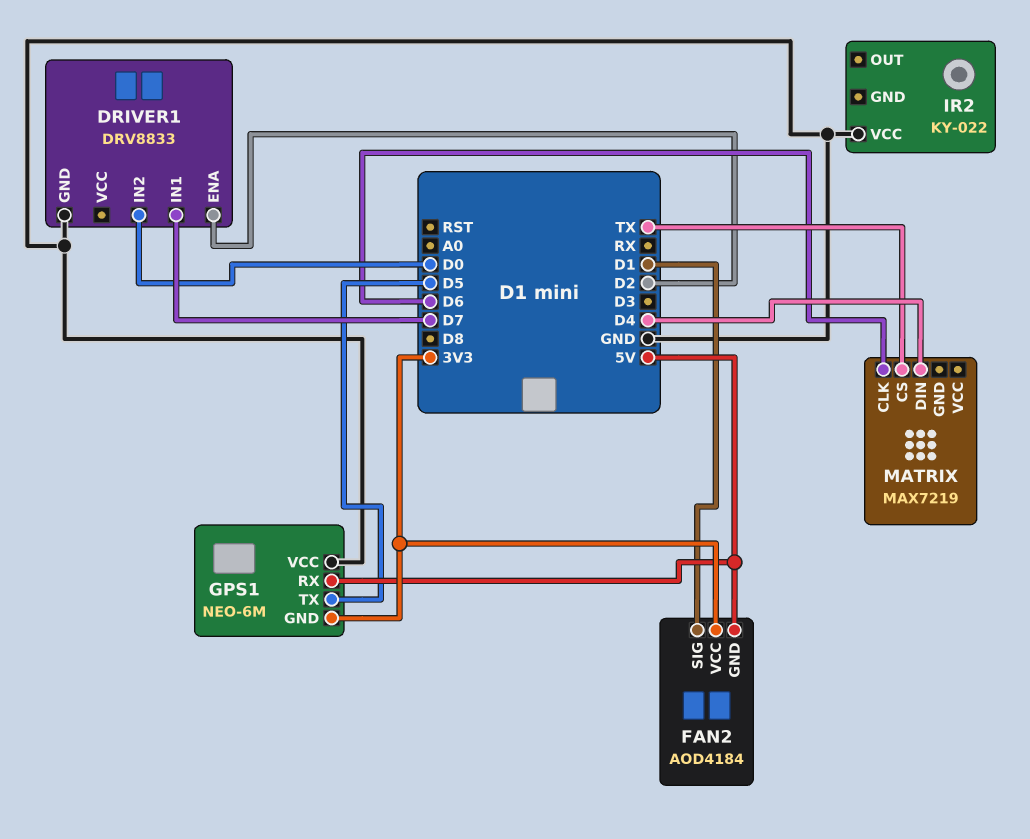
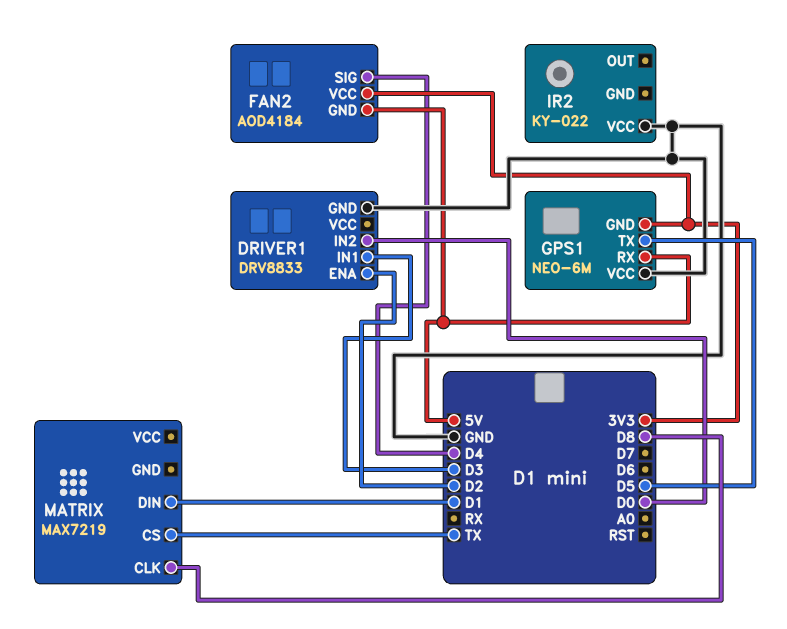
DRIVER1 pin IN1: D7 -> D3
FAN2 pin SIG: D1 -> D4
MATRIX pin CLK: D6 -> D8
MATRIX pin DIN: D4 -> D1

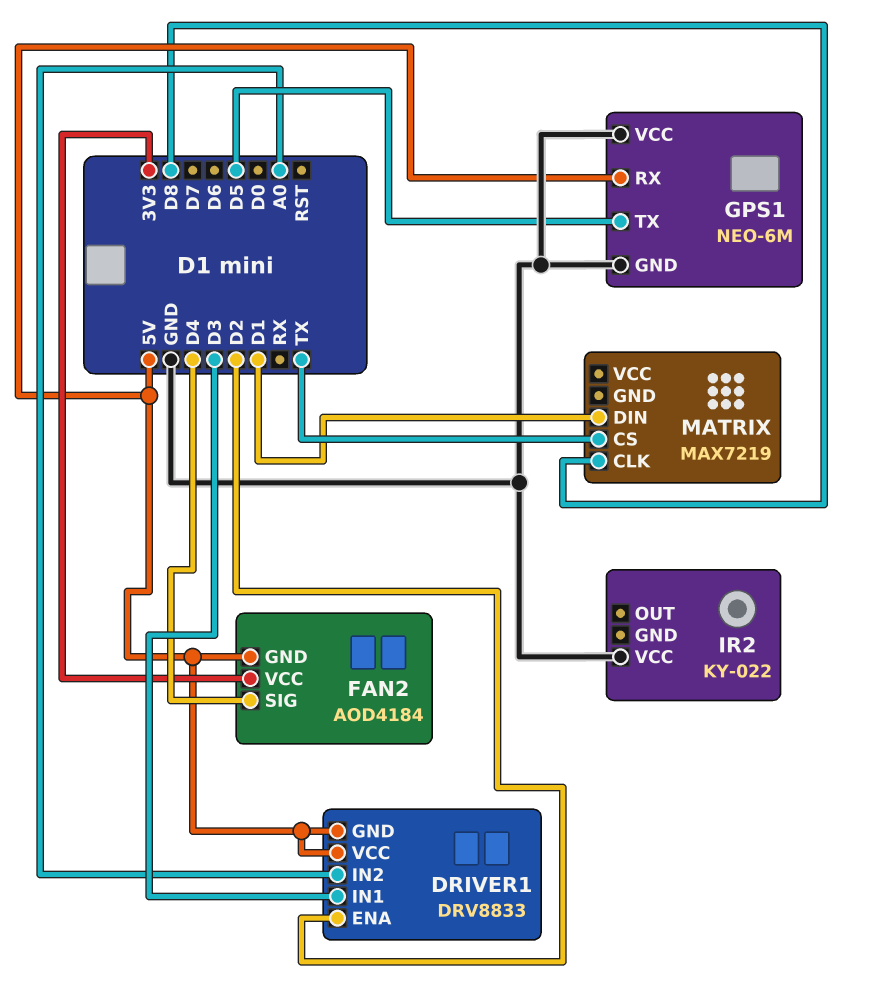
DRIVER1 pin GND: GND -> 5V
DRIVER1 pin IN2: D0 -> A0
DRIVER1 pin VCC: none -> 5V
GPS1 pin GND: 3V3 -> GND

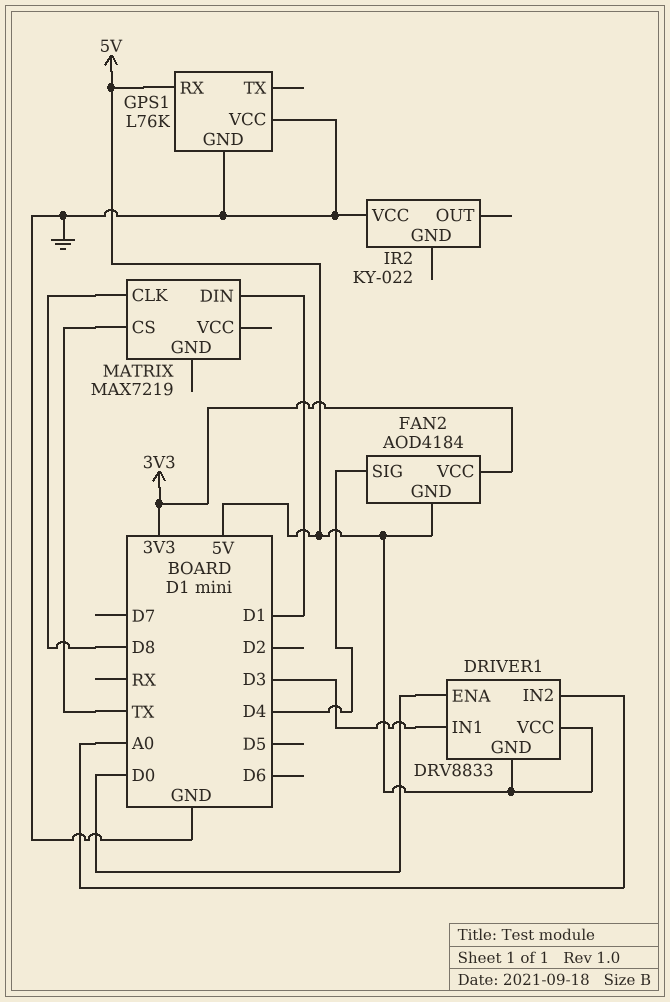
DRIVER1 pin ENA: D2 -> D0
GPS1: NEO-6M -> L76K
GPS1 pin TX: D5 -> none

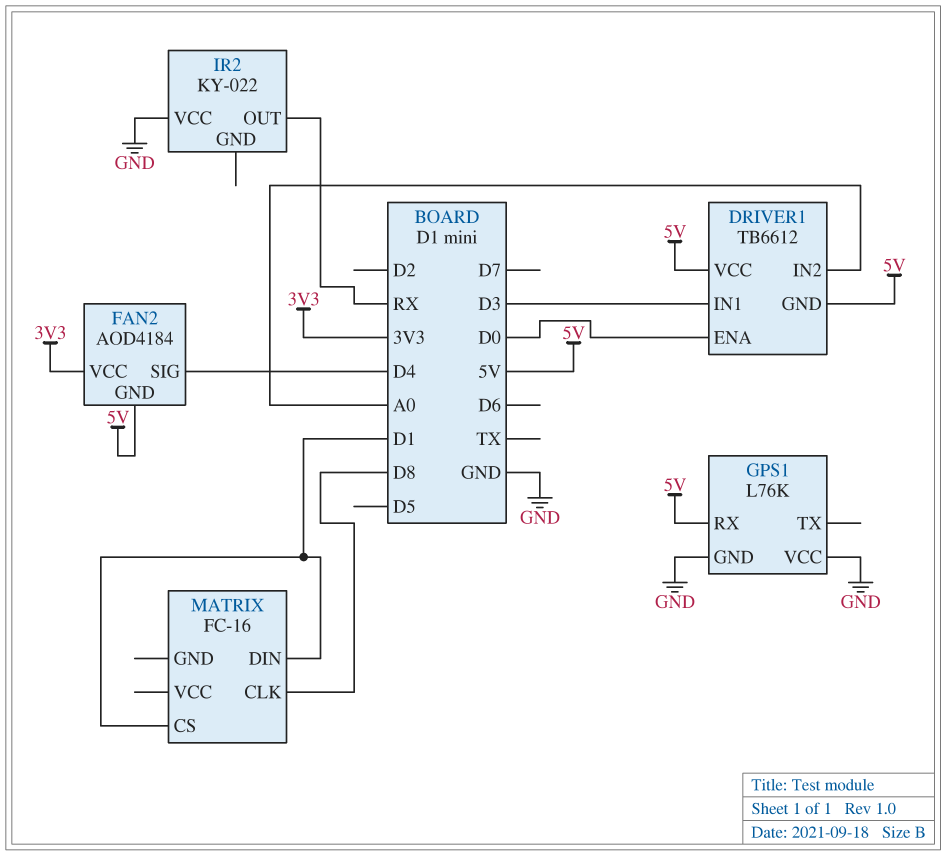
DRIVER1: DRV8833 -> TB6612
IR2 pin OUT: none -> RX
MATRIX: MAX7219 -> FC-16
MATRIX pin CS: TX -> D1

